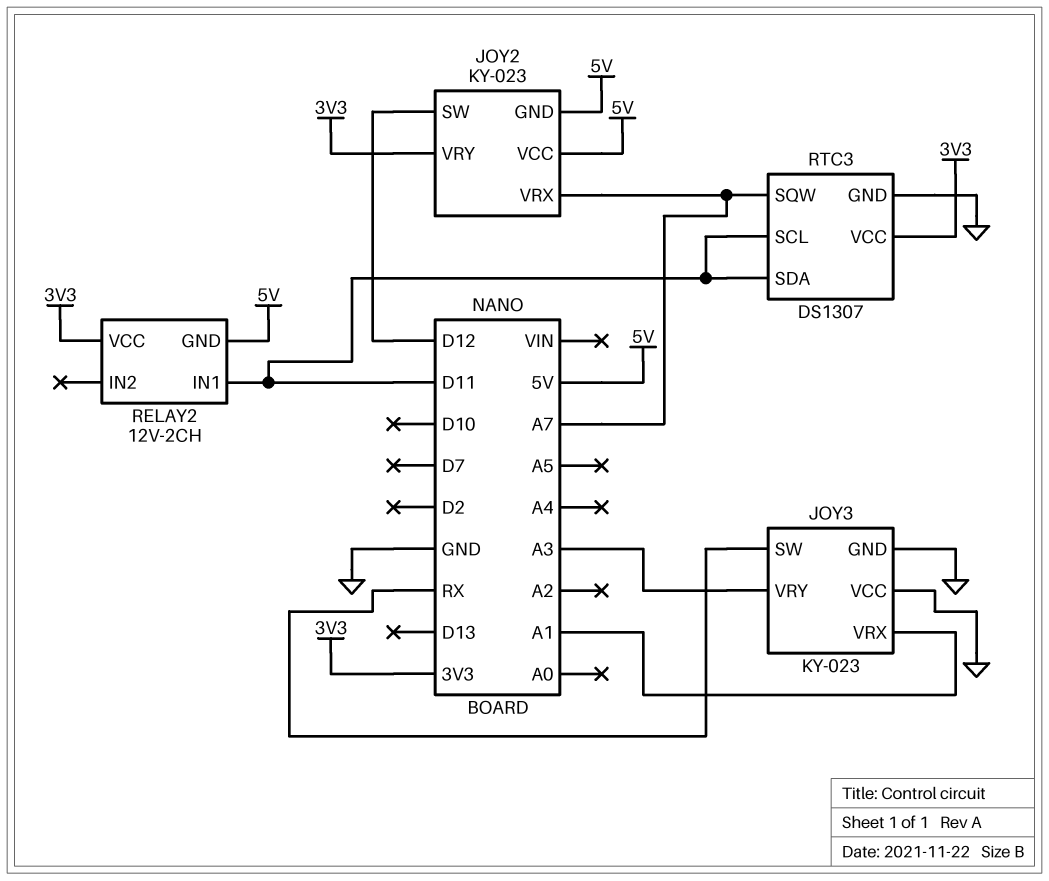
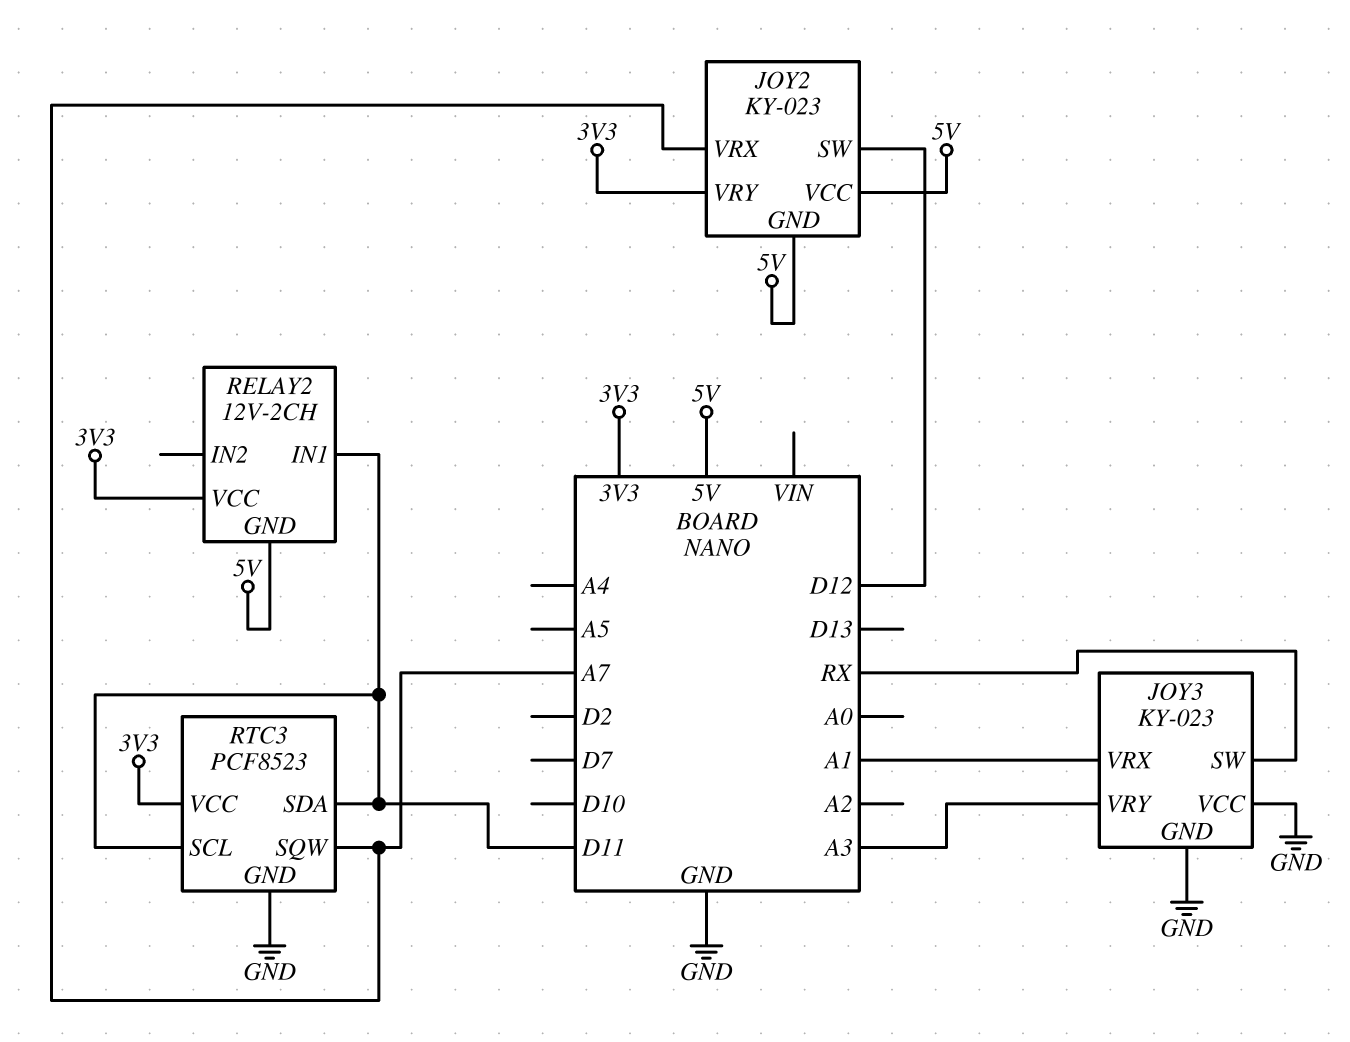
RTC3: DS1307 -> PCF8523

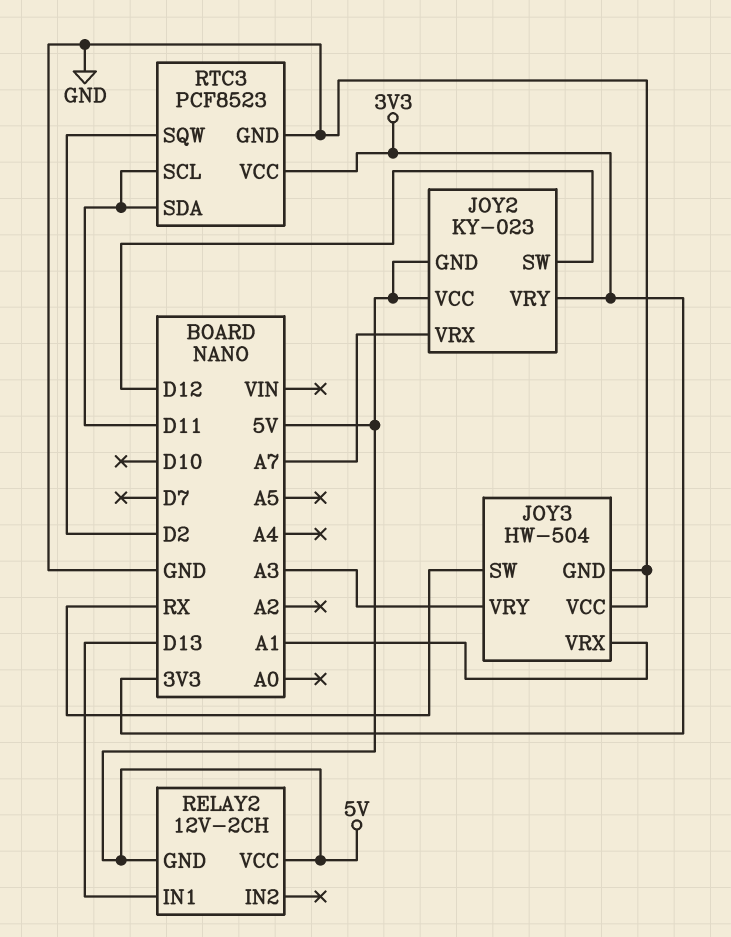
JOY3: KY-023 -> HW-504
RELAY2 pin IN1: D11 -> D13
RELAY2 pin VCC: 3V3 -> 5V
RTC3 pin SQW: A7 -> D2

